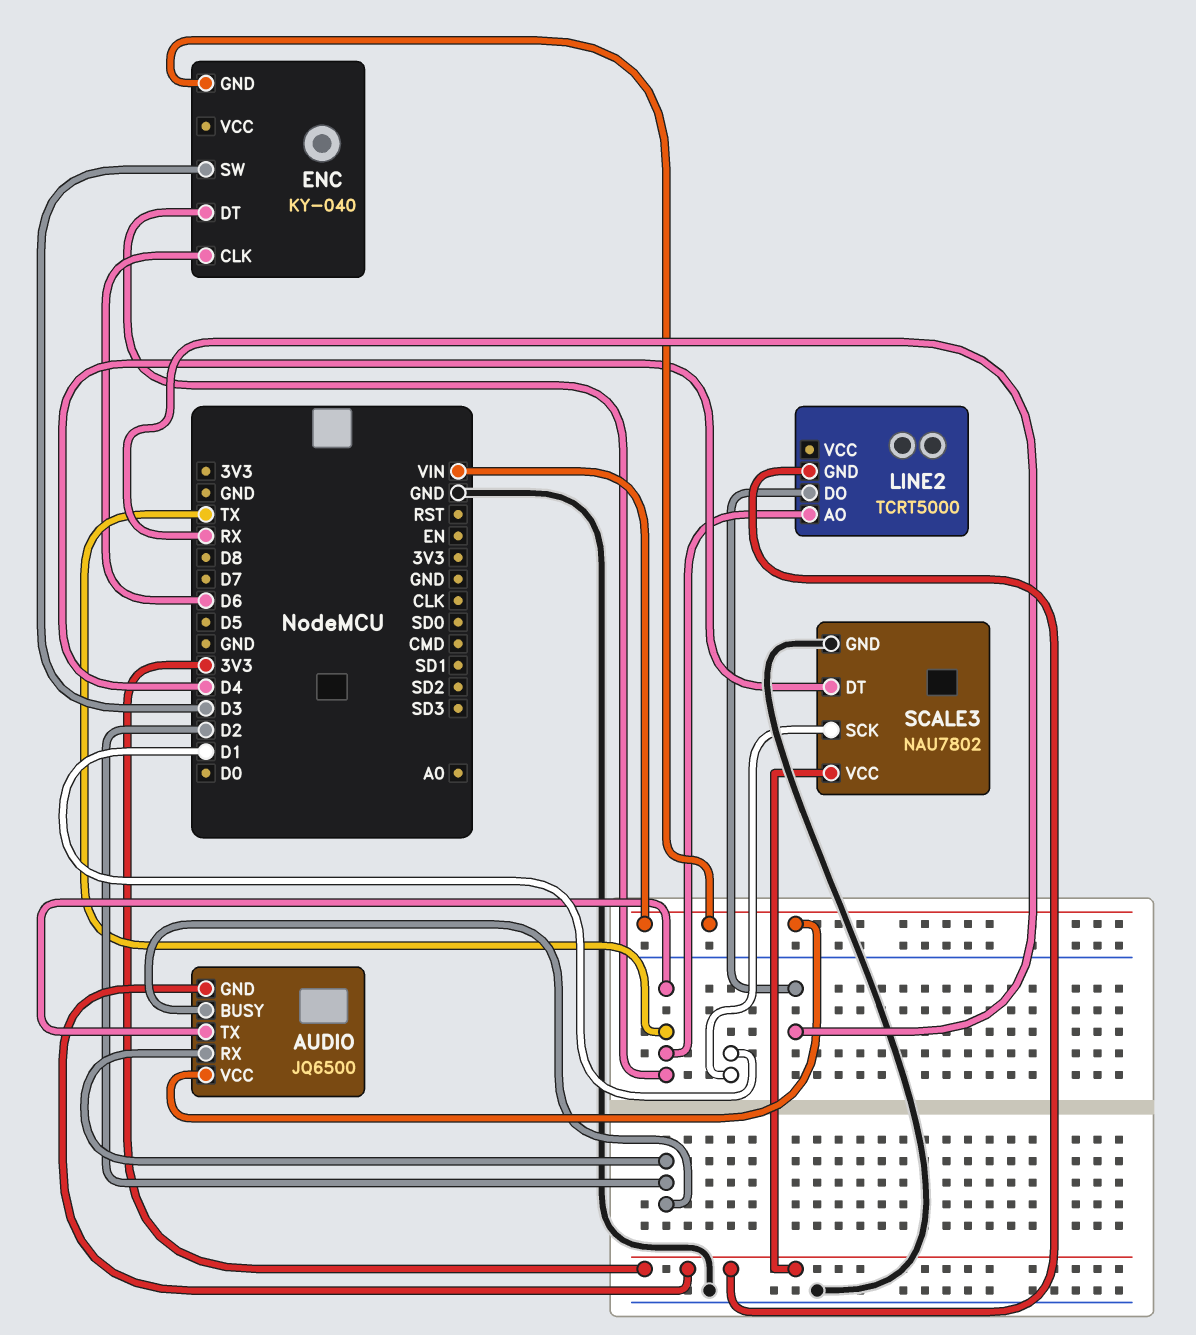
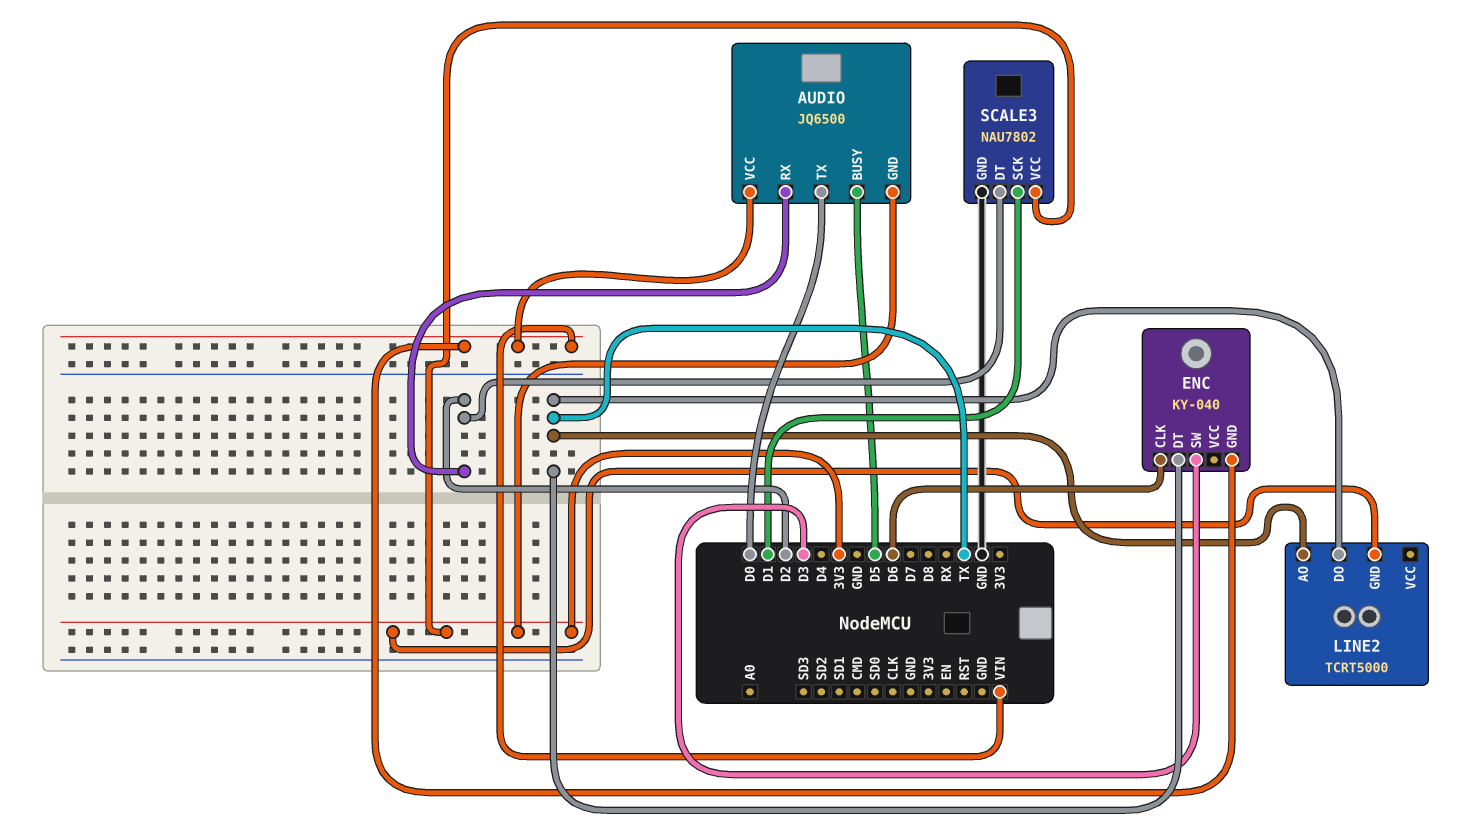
AUDIO pin BUSY: D2 -> D5
AUDIO pin TX: TX -> D0
LINE2 pin DO: RX -> TX
SCALE3 pin DT: D4 -> D2

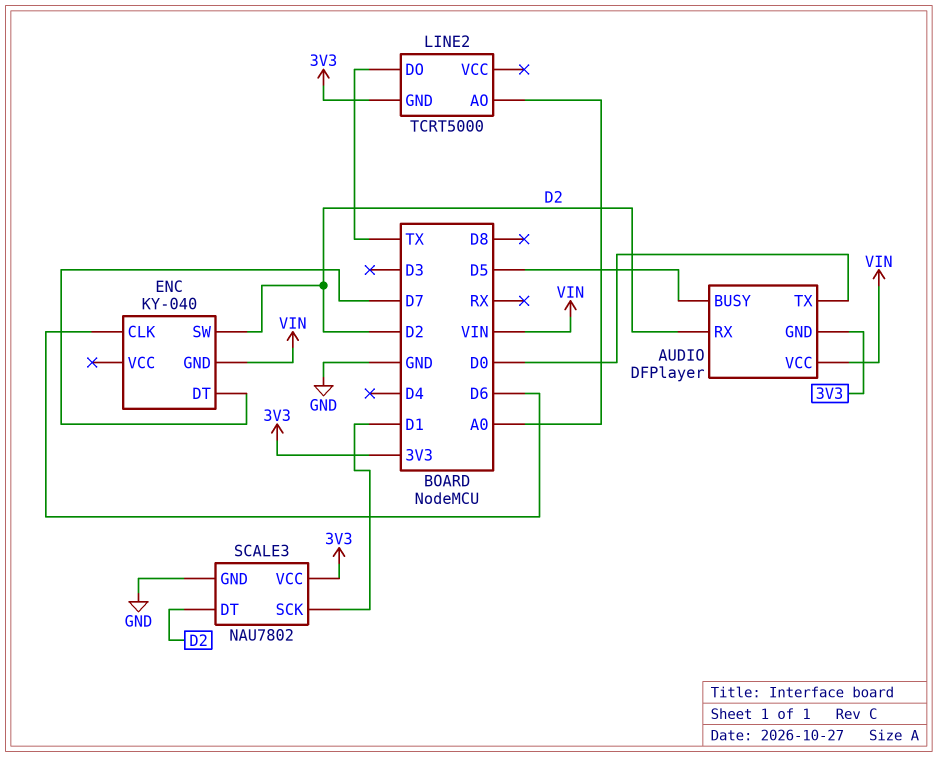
AUDIO: JQ6500 -> DFPlayer
ENC pin DT: TX -> D7
ENC pin SW: D3 -> D2
LINE2 pin AO: TX -> A0

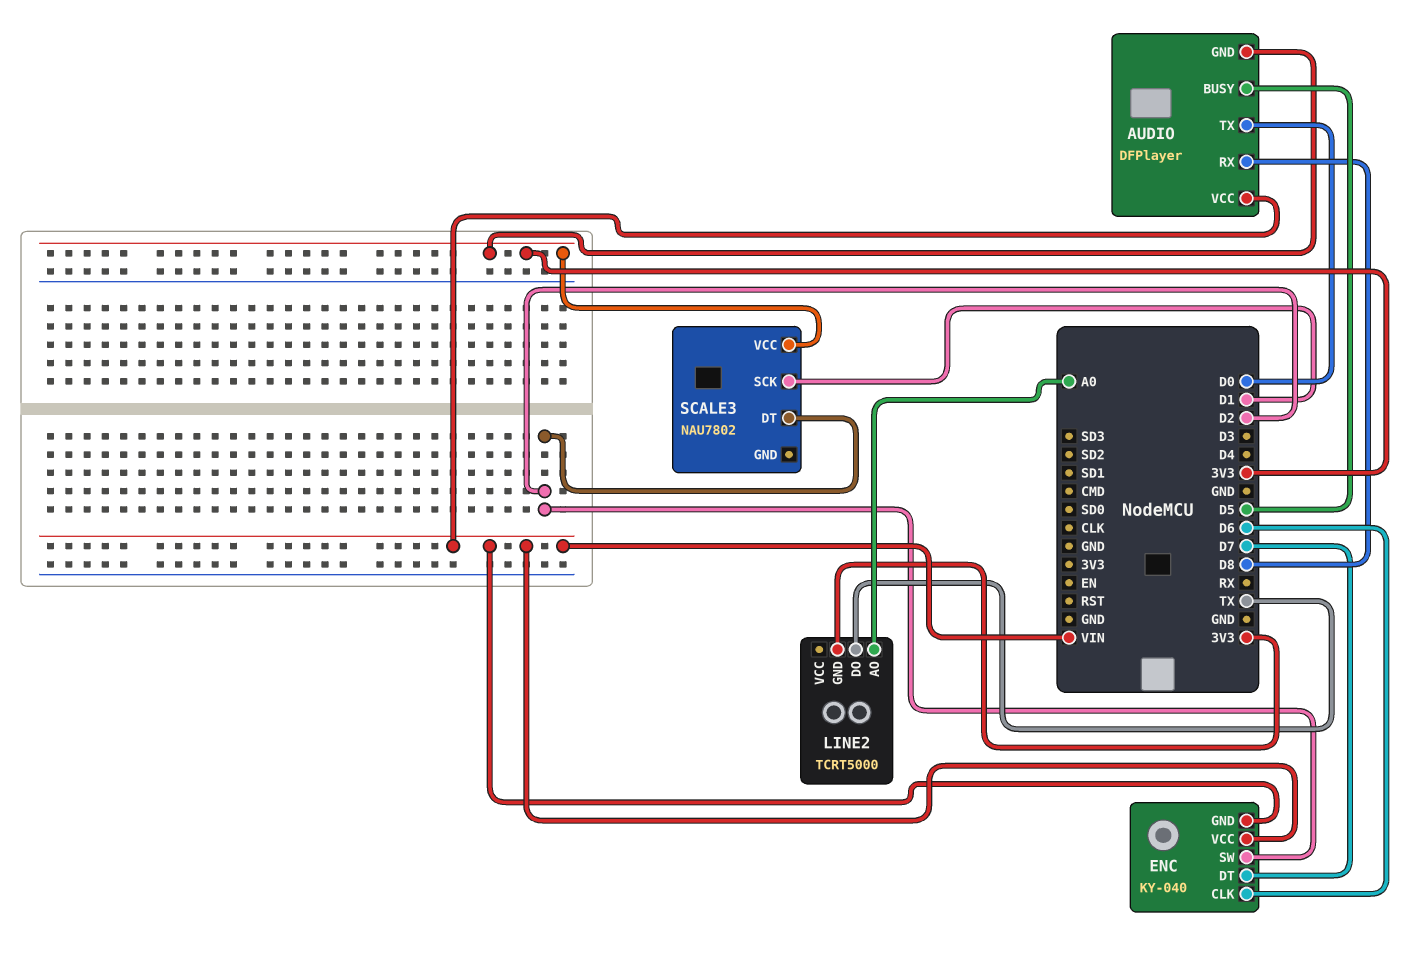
AUDIO pin RX: D2 -> D8
ENC pin VCC: none -> VIN
SCALE3 pin GND: GND -> none

